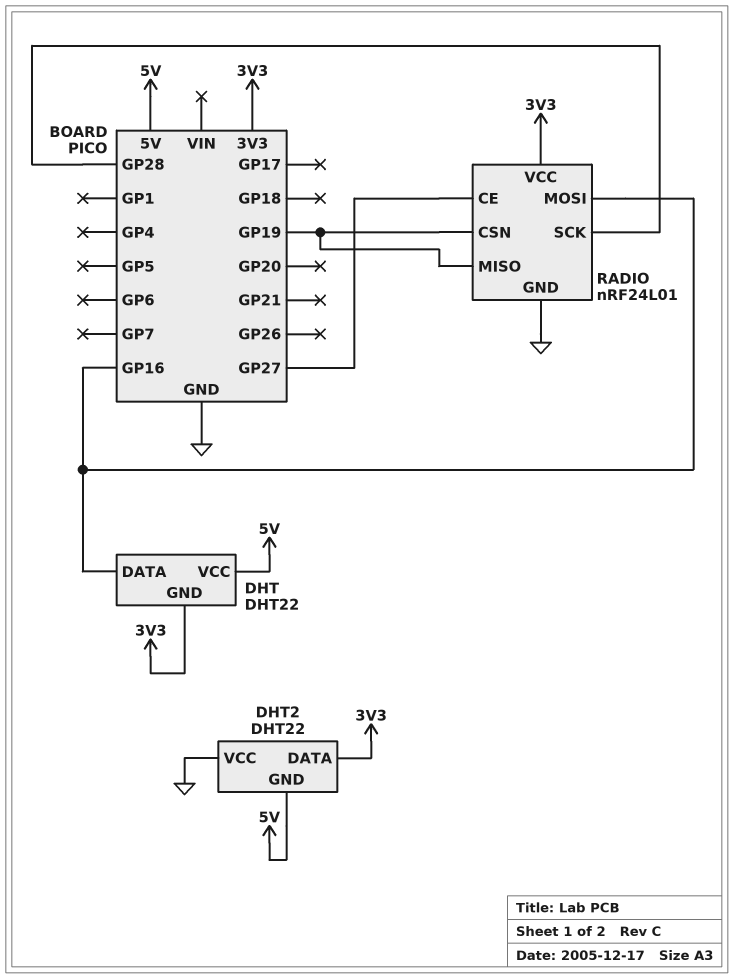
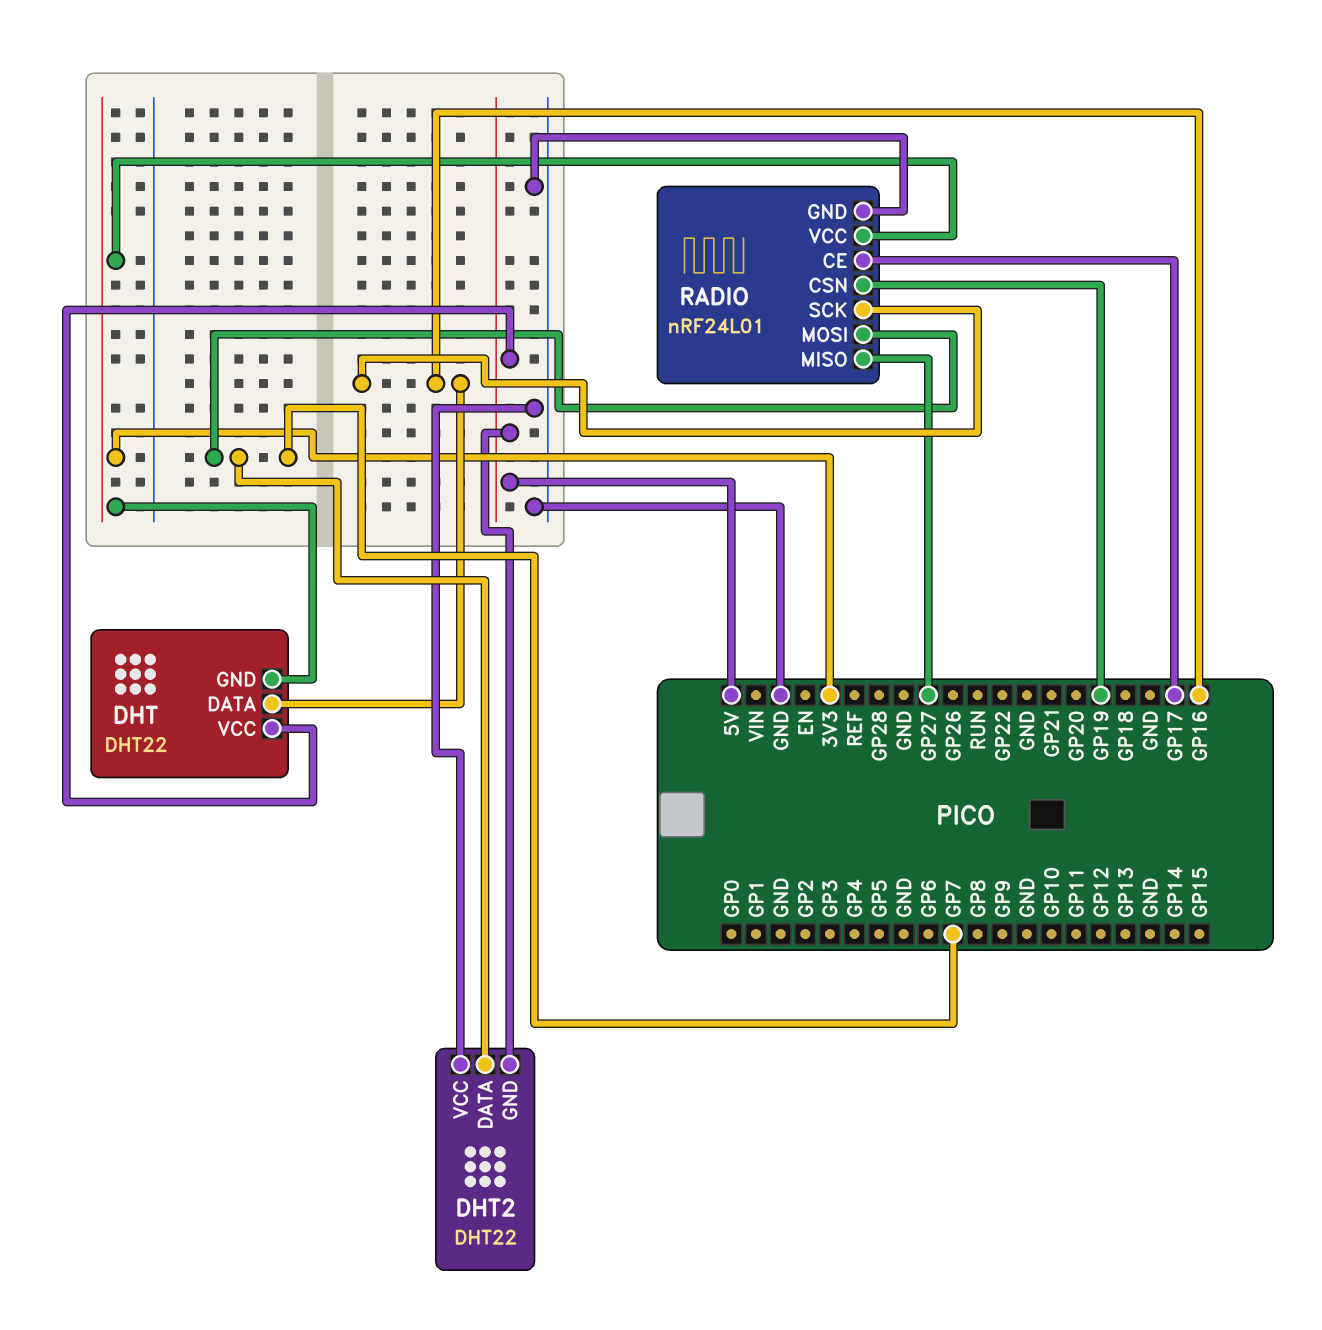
DHT2 pin DATA: 3V3 -> GP7
RADIO pin CE: GP27 -> GP17
RADIO pin MISO: GP19 -> GP27
RADIO pin MOSI: GP16 -> GP7
RADIO pin SCK: GP28 -> GP16

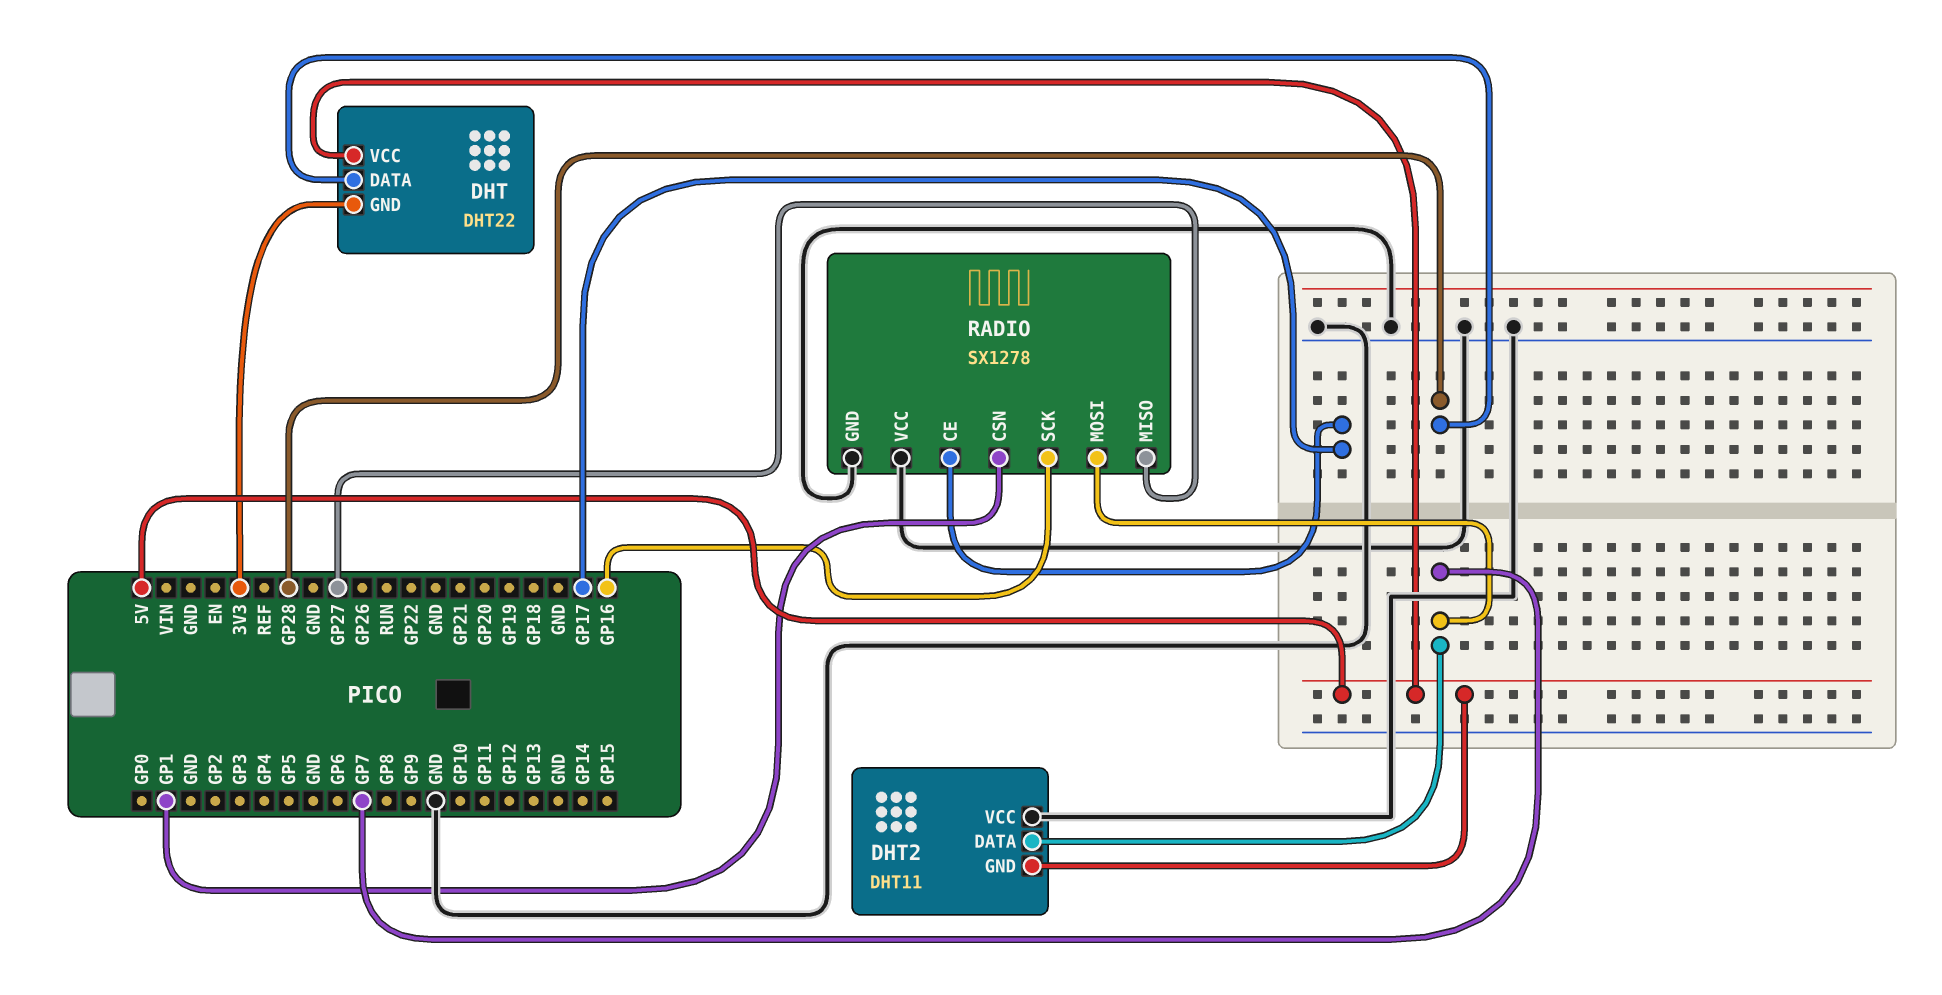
DHT pin DATA: GP16 -> GP28
DHT2: DHT22 -> DHT11
RADIO: nRF24L01 -> SX1278
RADIO pin CSN: GP19 -> GP1
RADIO pin VCC: 3V3 -> GND

